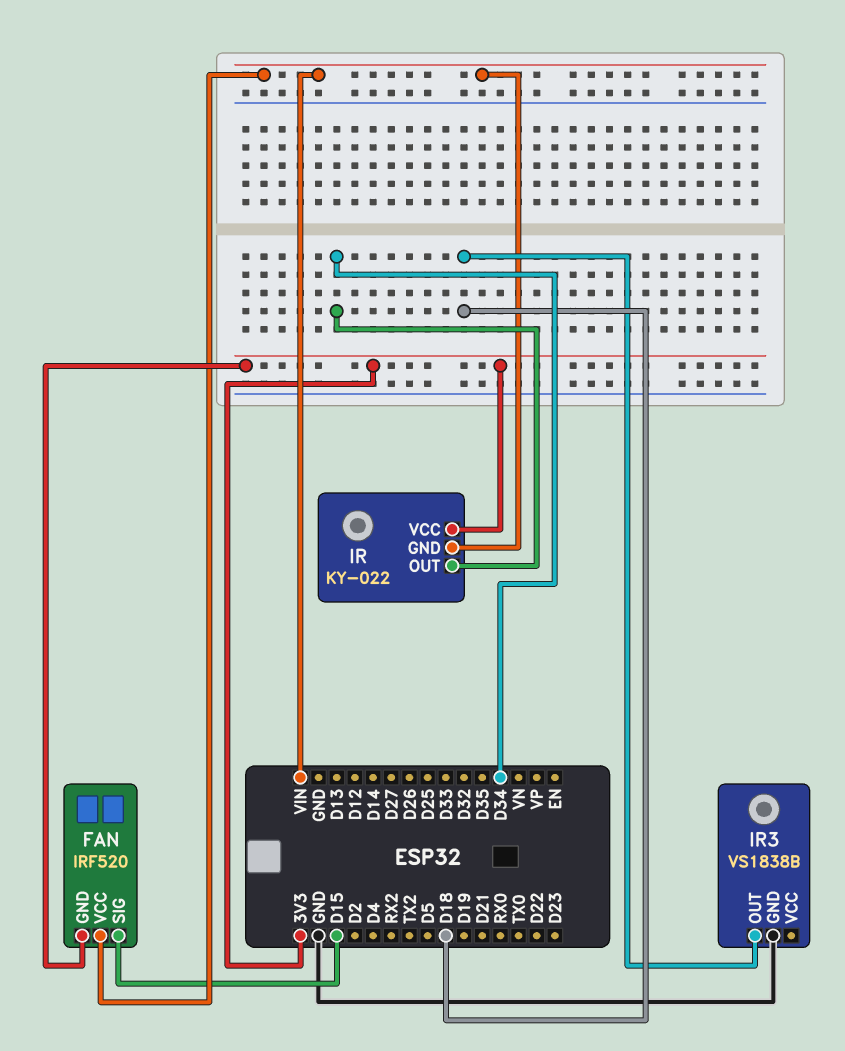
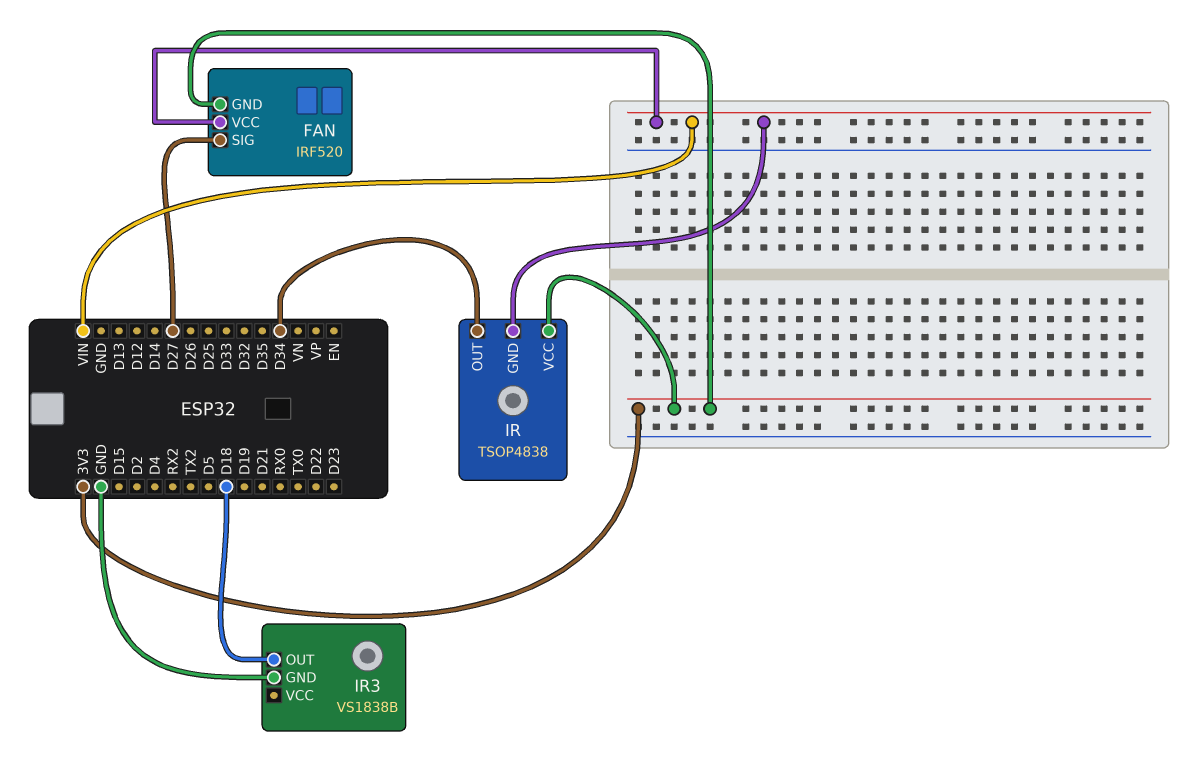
FAN pin SIG: D15 -> D27
IR: KY-022 -> TSOP4838

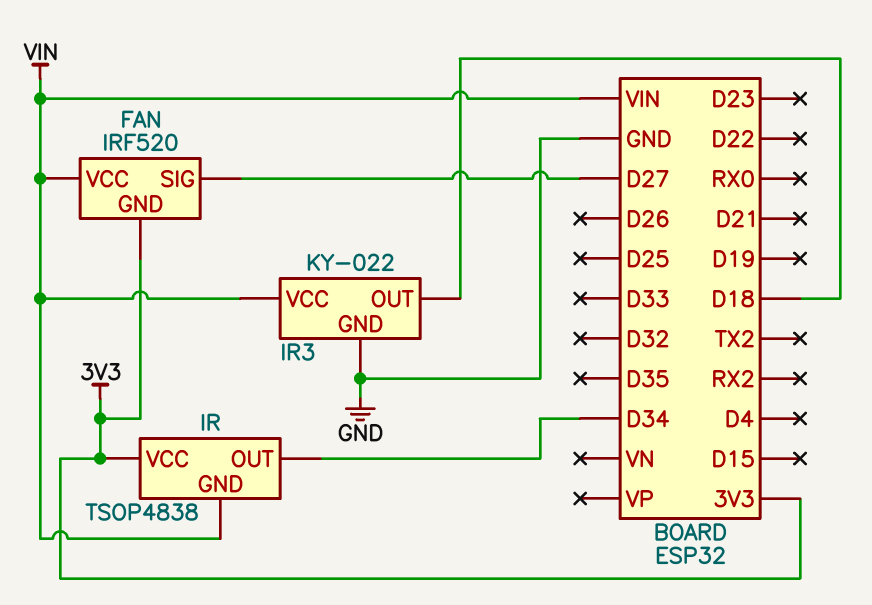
IR3: VS1838B -> KY-022
IR3 pin VCC: none -> VIN

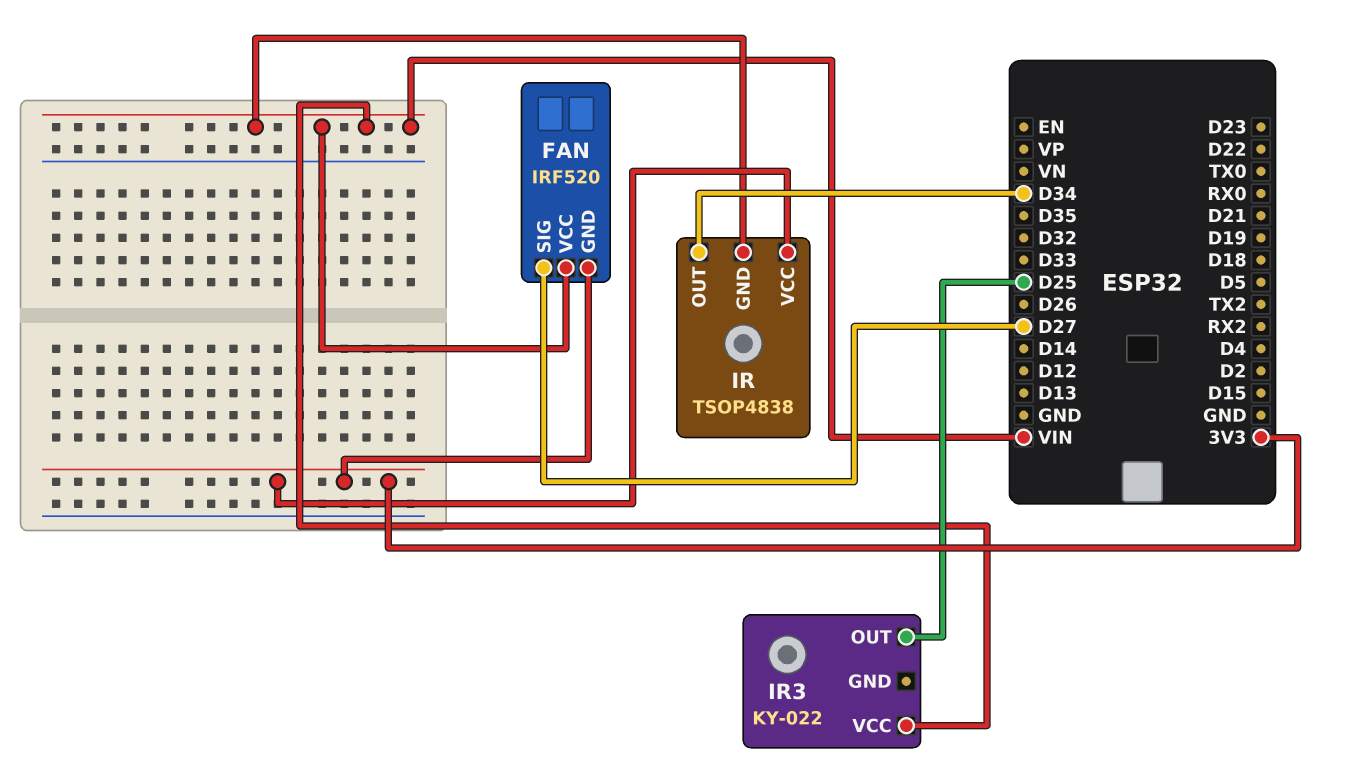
IR3 pin GND: GND -> none
IR3 pin OUT: D18 -> D25

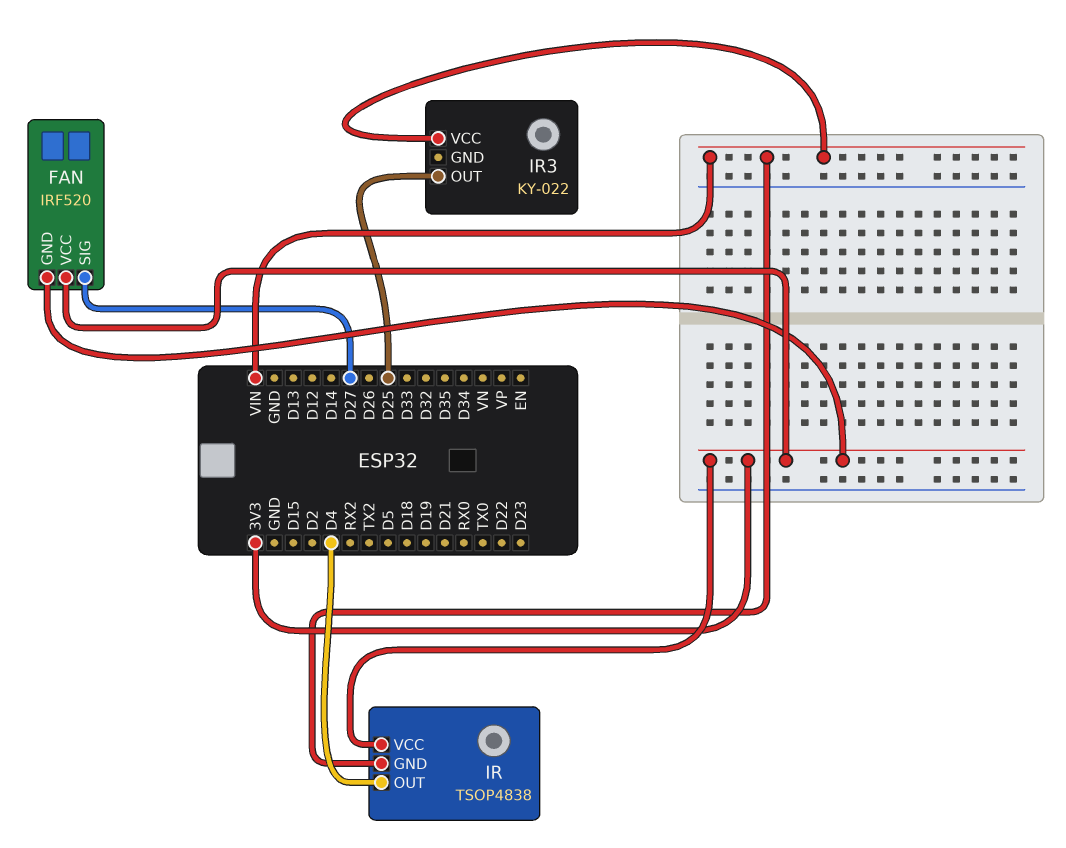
FAN pin VCC: VIN -> 3V3
IR pin OUT: D34 -> D4

